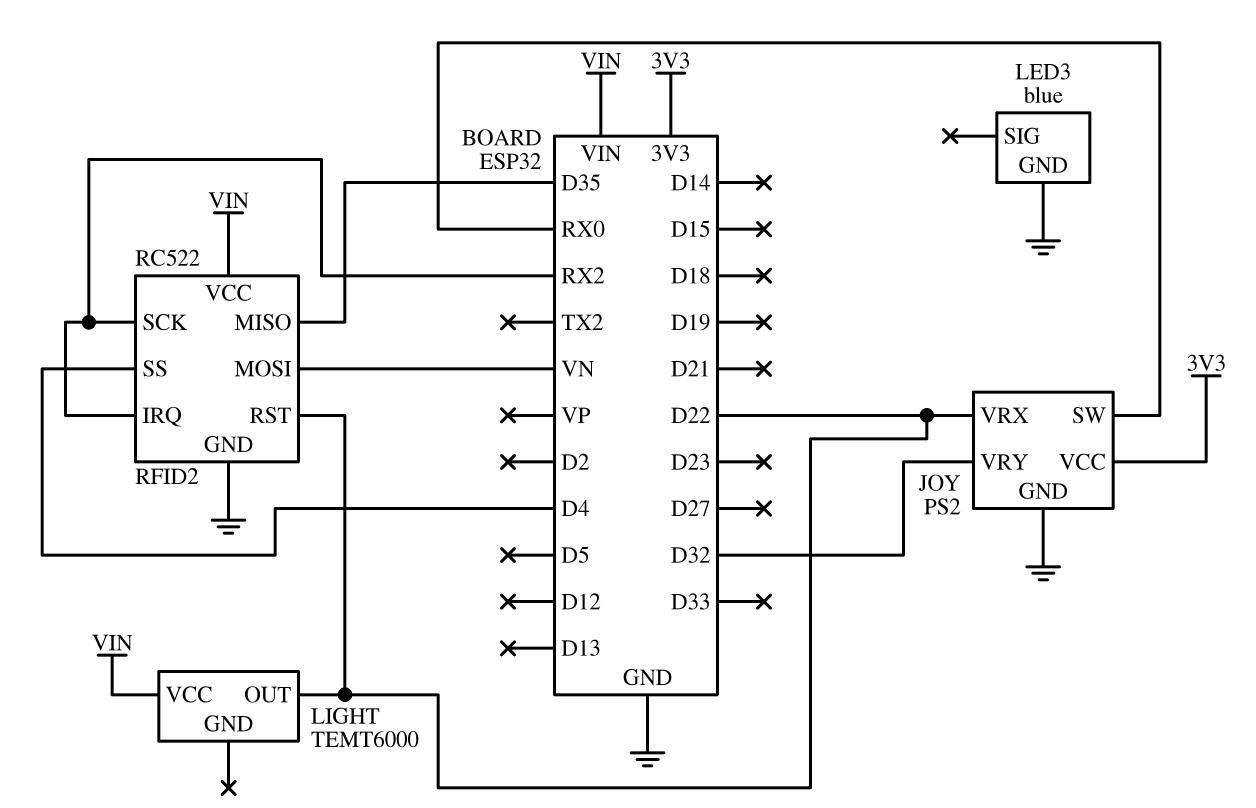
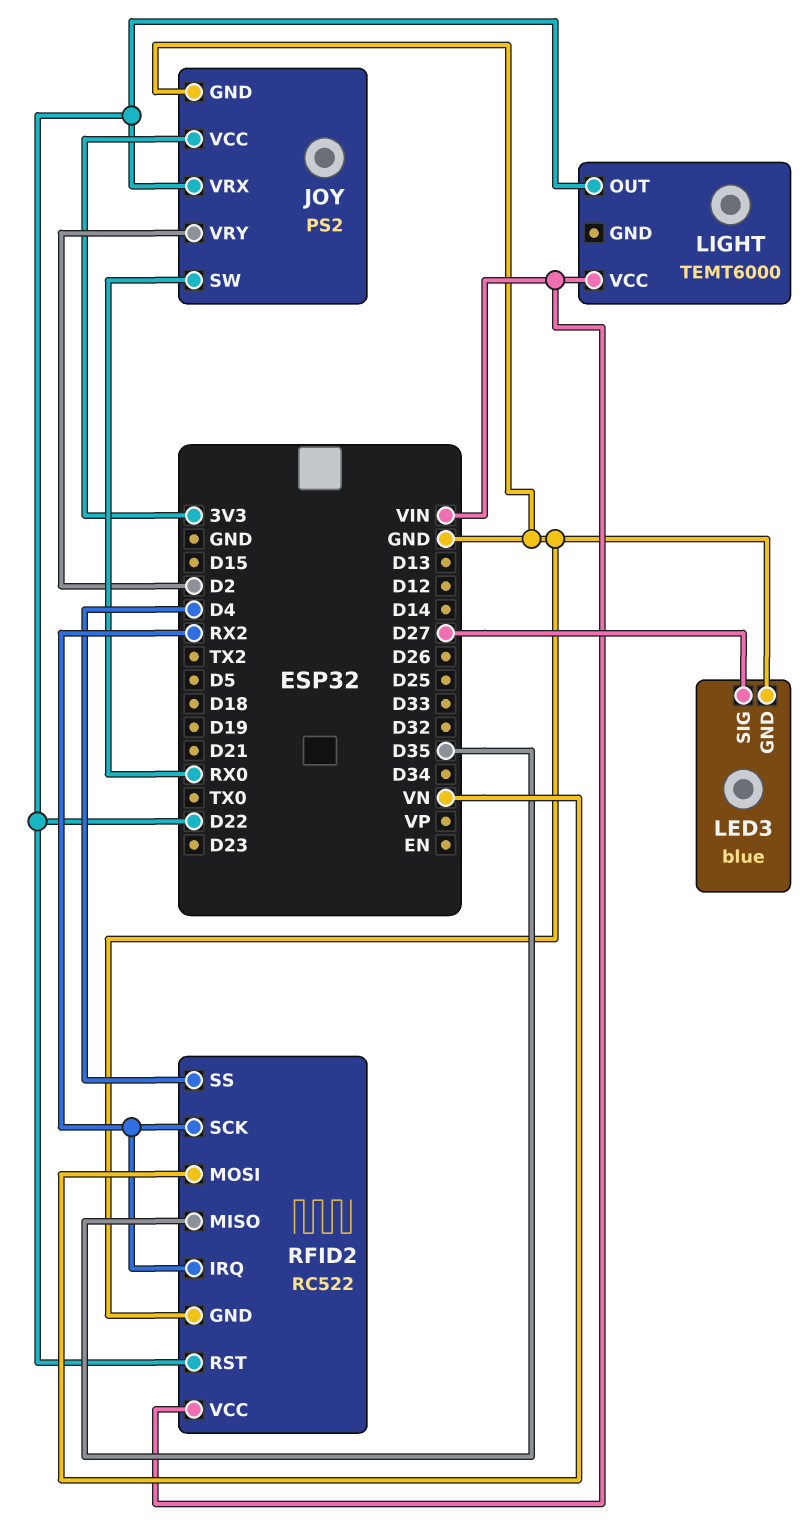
JOY pin VRY: D32 -> D2
LED3 pin SIG: none -> D27

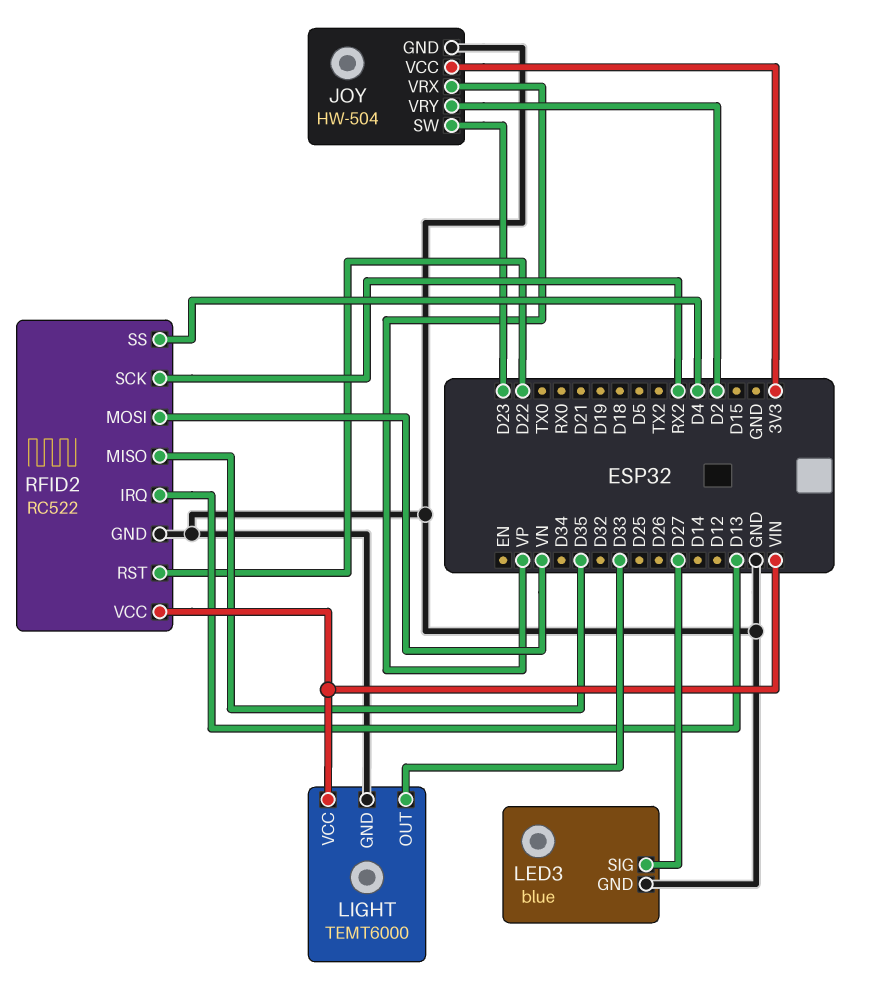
JOY: PS2 -> HW-504
JOY pin SW: RX0 -> D23
JOY pin VRX: D22 -> VP
LIGHT pin GND: none -> GND
LIGHT pin OUT: D22 -> D33
RFID2 pin IRQ: RX2 -> D13

